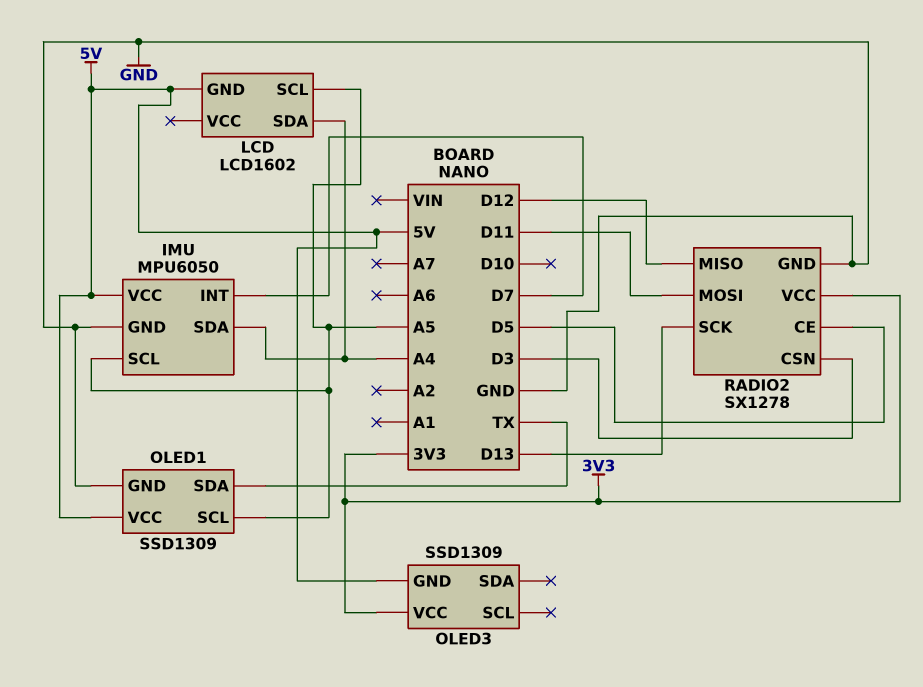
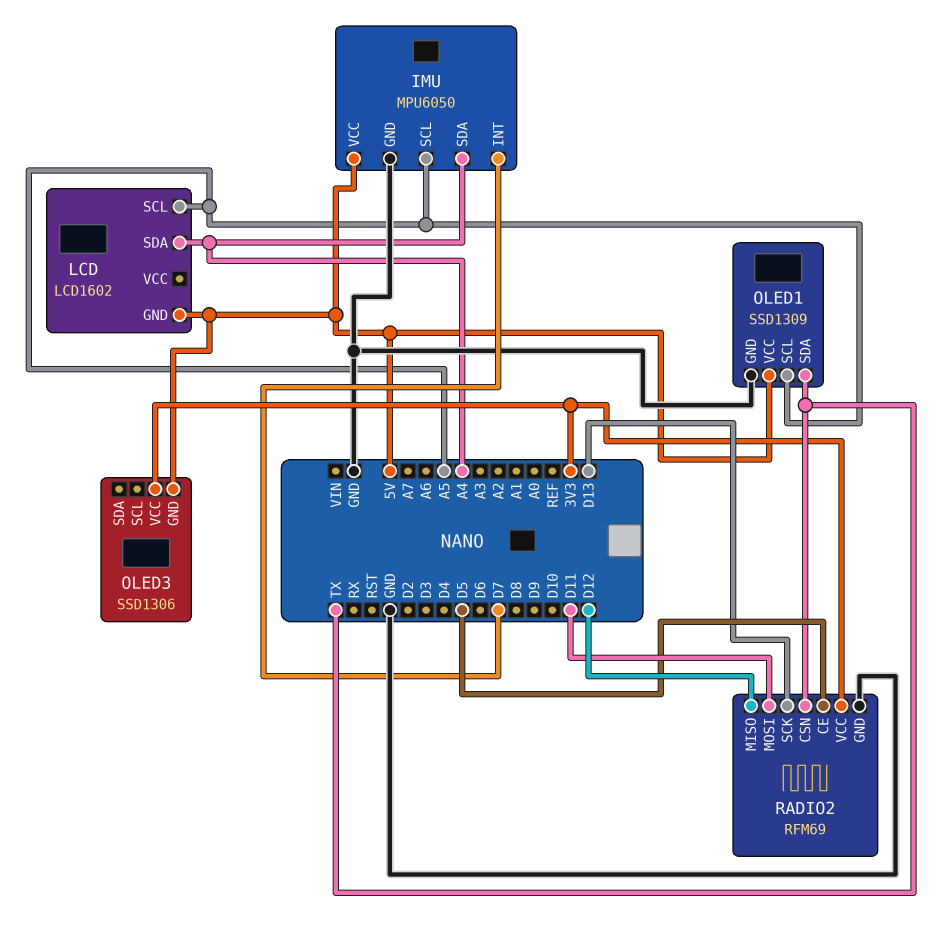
OLED3: SSD1309 -> SSD1306
RADIO2: SX1278 -> RFM69
RADIO2 pin CSN: D3 -> TX

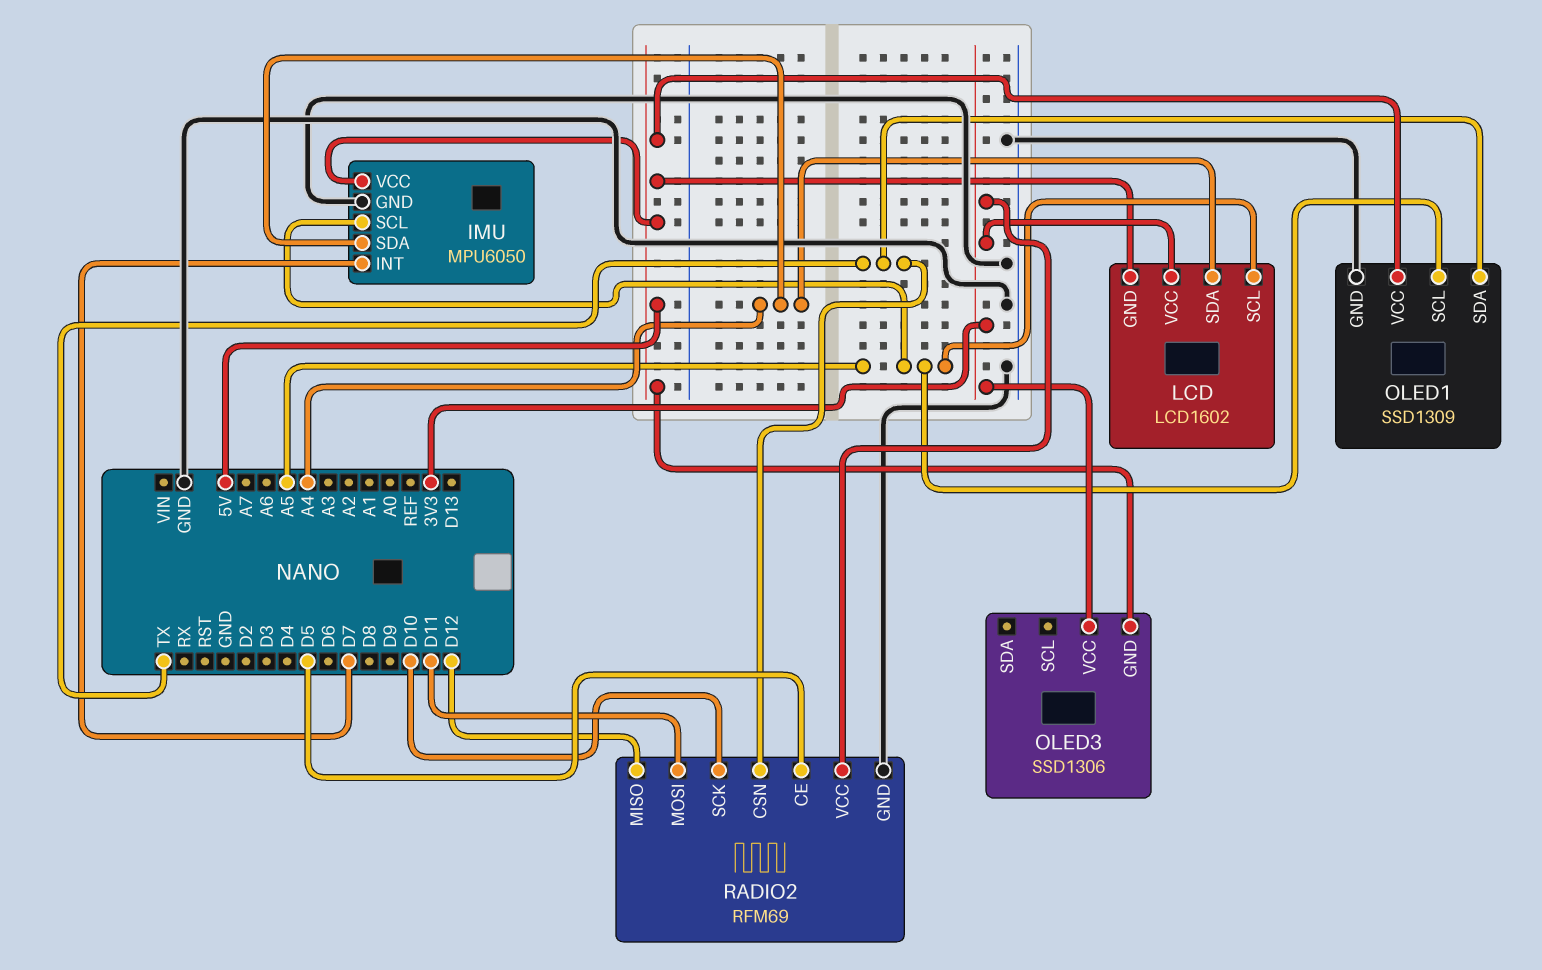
LCD pin VCC: none -> 3V3
RADIO2 pin SCK: D13 -> D10

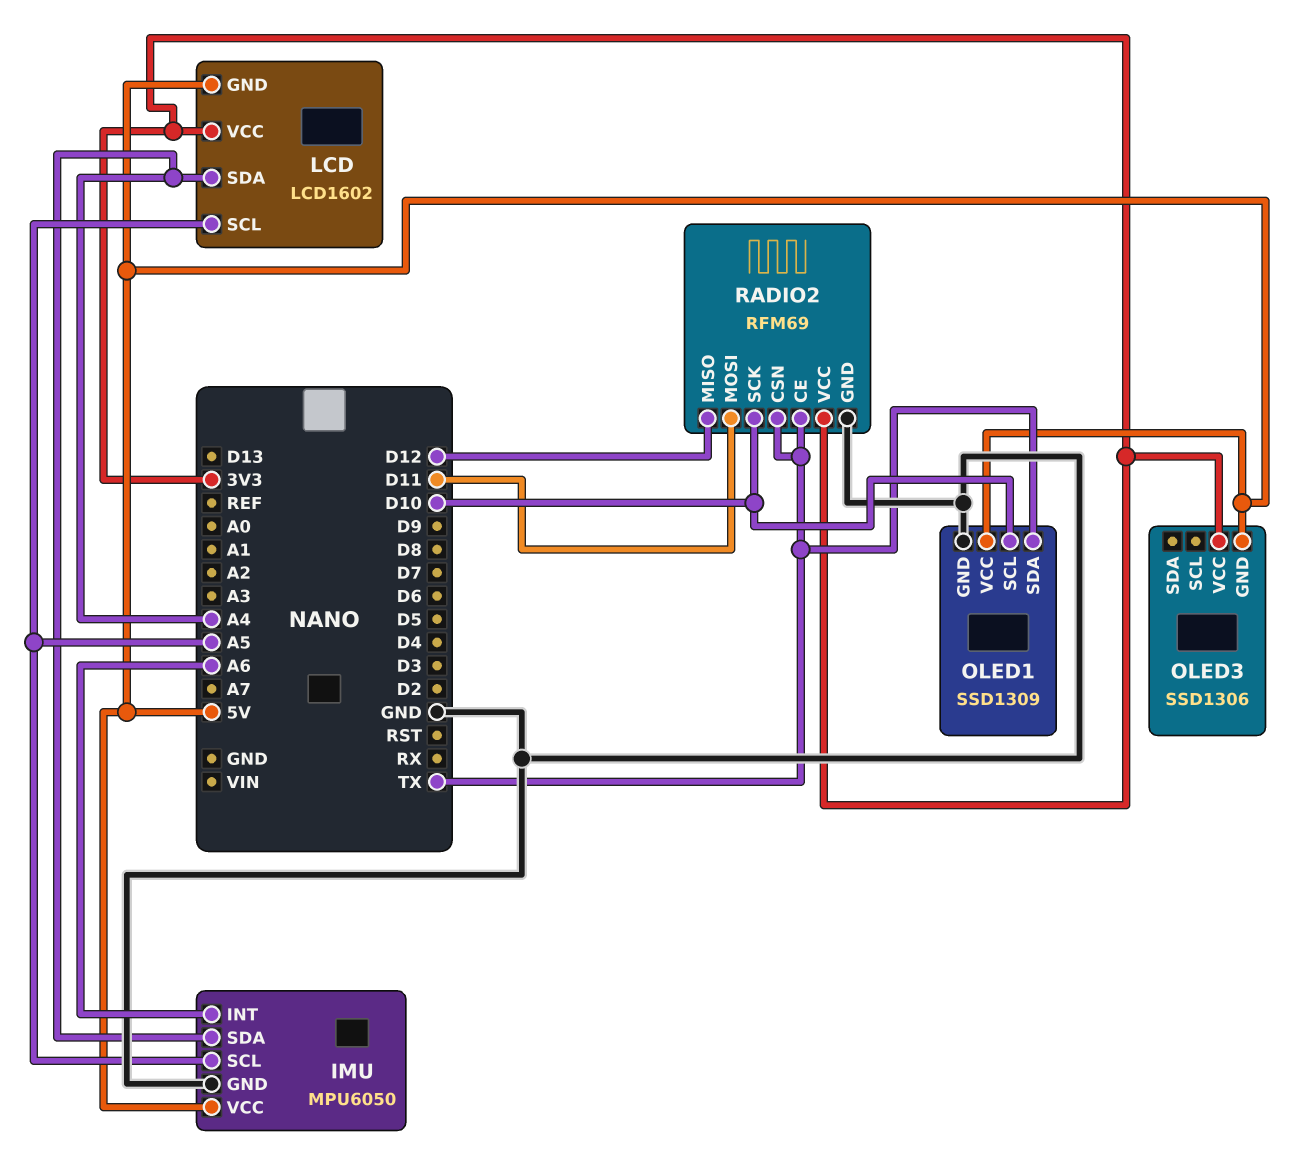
IMU pin INT: D7 -> A6
OLED1 pin SCL: A5 -> D10
RADIO2 pin CE: D5 -> TX

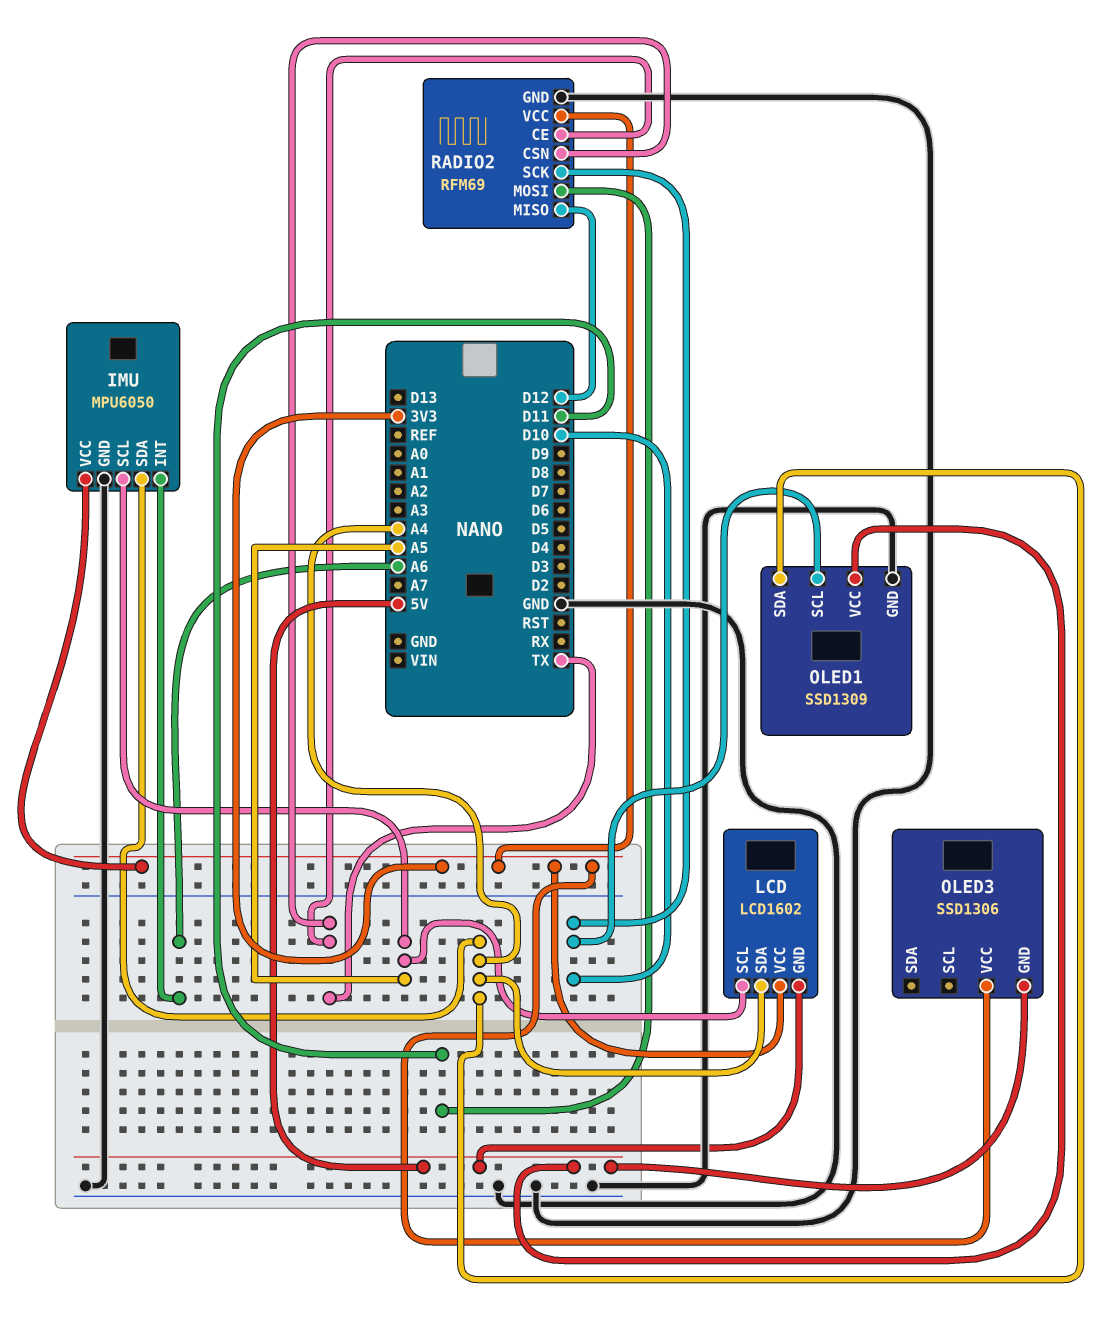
IMU pin VCC: 5V -> 3V3
OLED1 pin SDA: TX -> A4

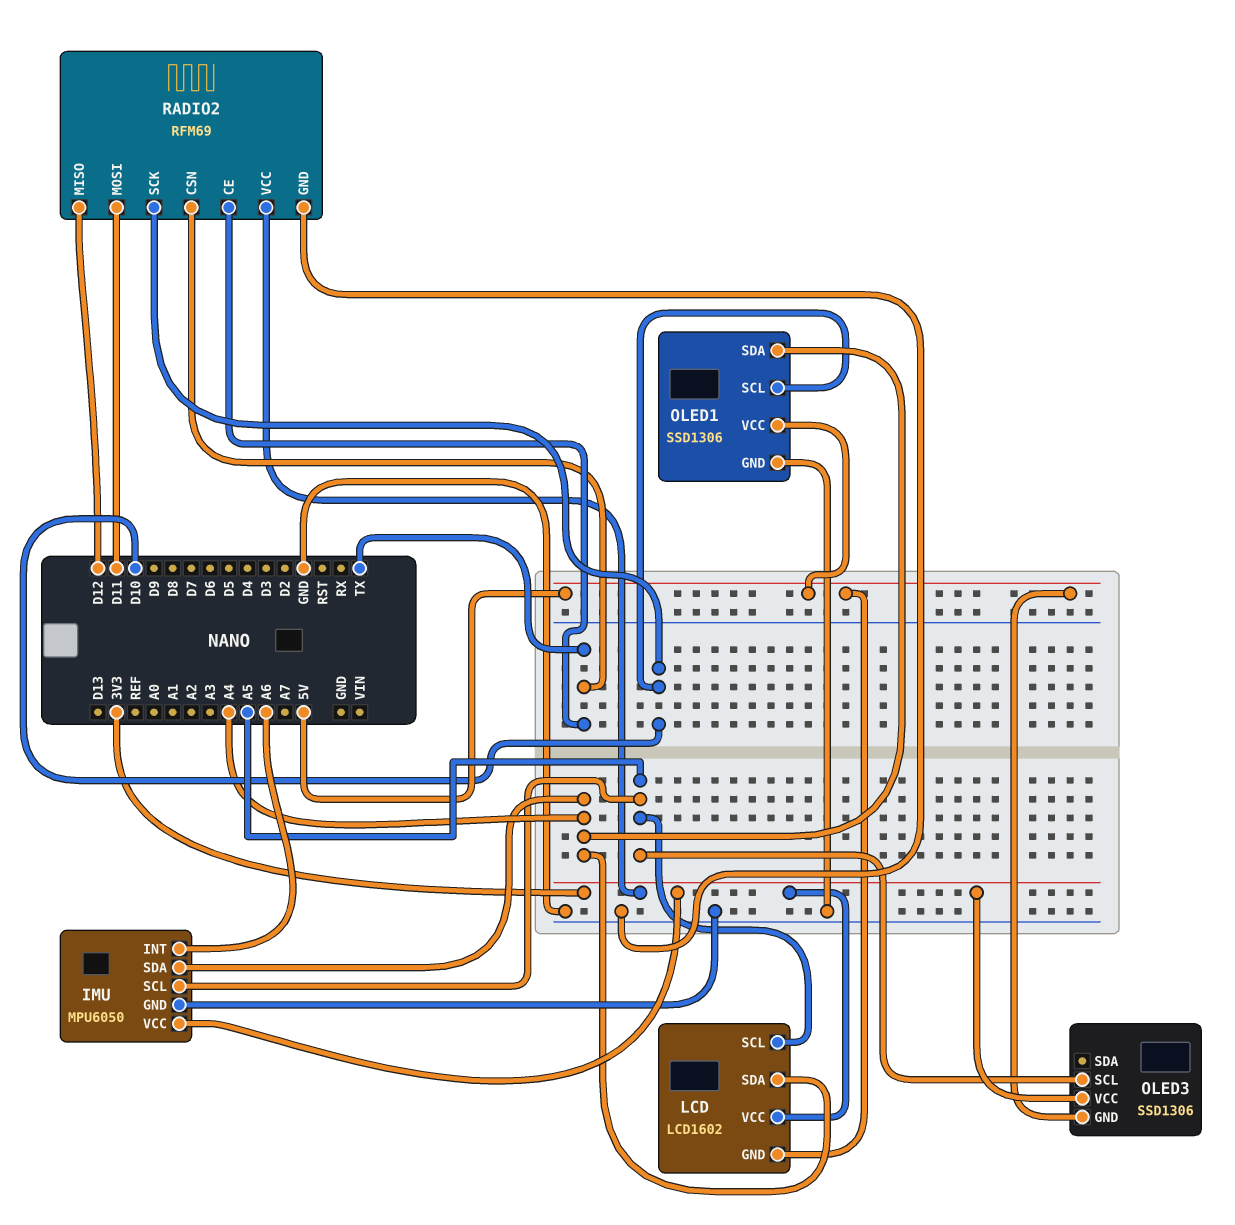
OLED1: SSD1309 -> SSD1306
OLED3 pin SCL: none -> A5

